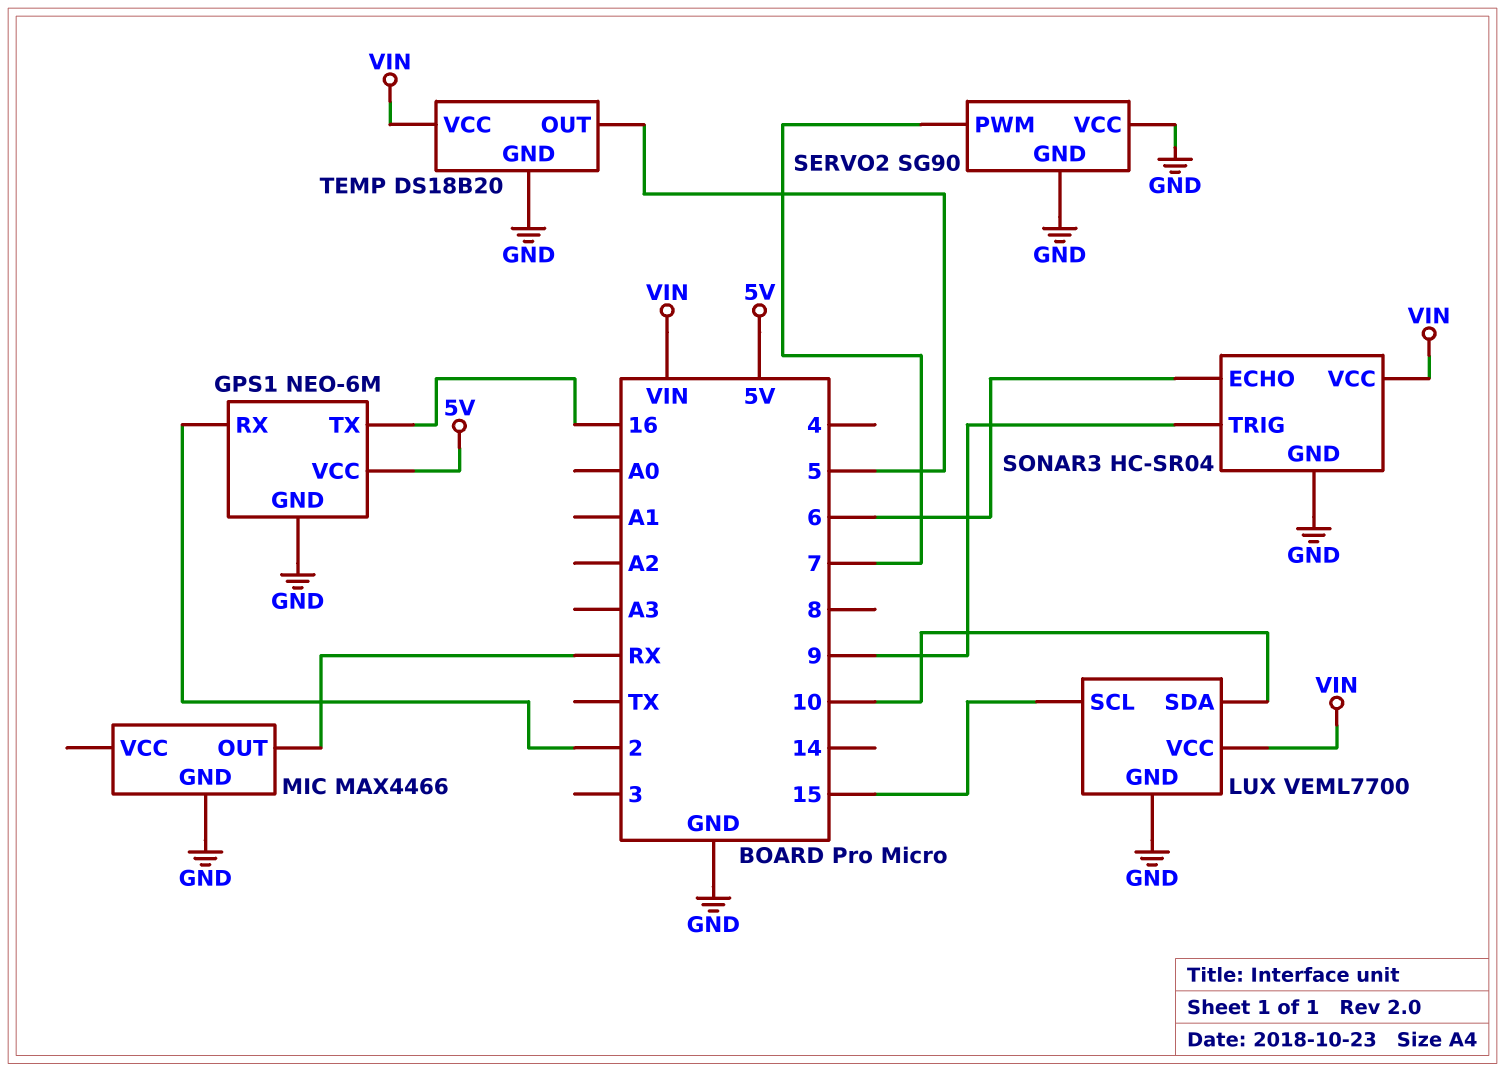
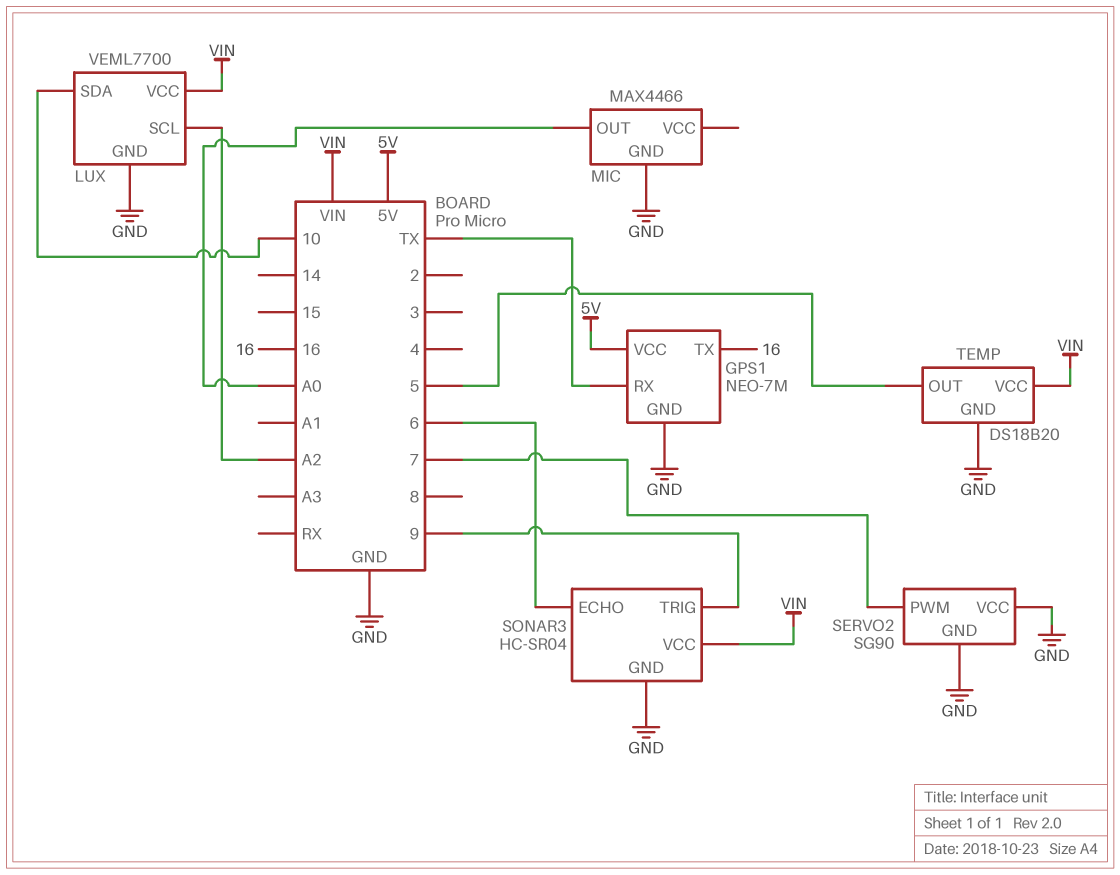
GPS1: NEO-6M -> NEO-7M
GPS1 pin RX: 2 -> TX
LUX pin SCL: 15 -> A2
MIC pin OUT: RX -> A0

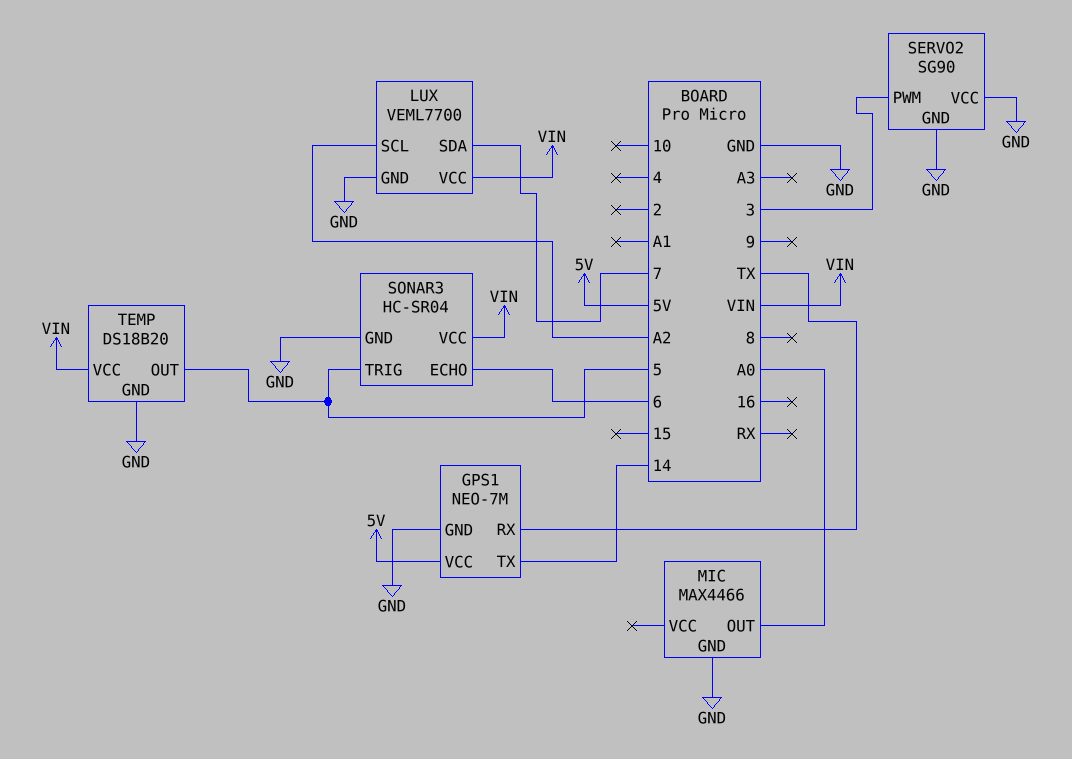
GPS1 pin TX: 16 -> 14
LUX pin SDA: 10 -> 7
SERVO2 pin PWM: 7 -> 3
SONAR3 pin TRIG: 9 -> 5

